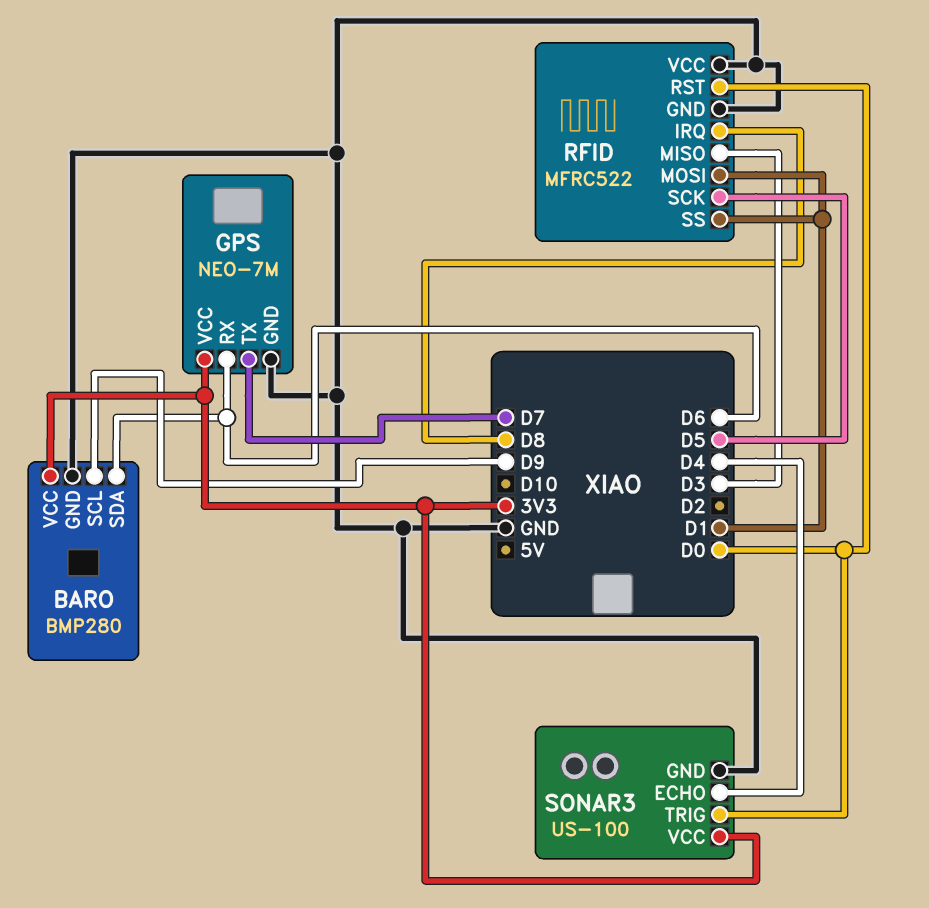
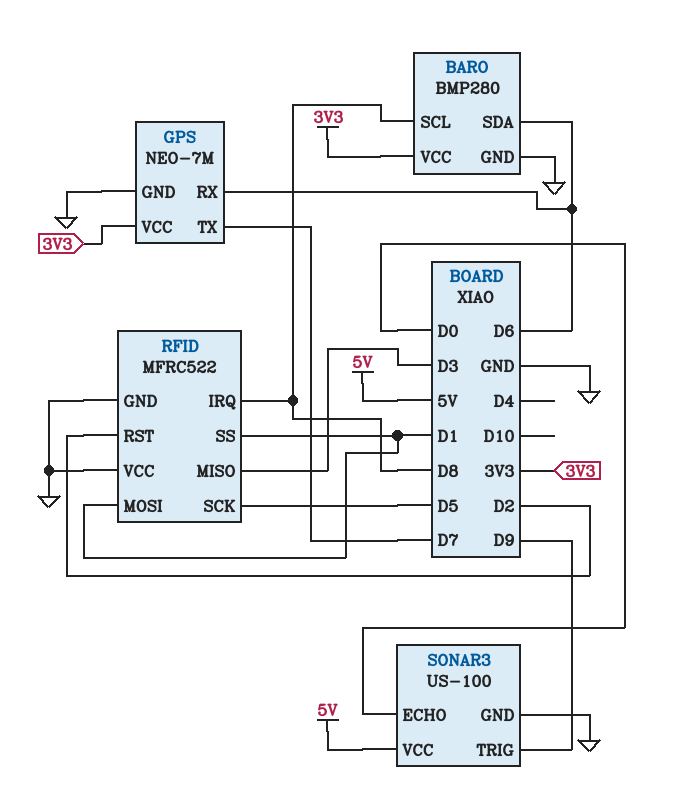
BARO pin SCL: D9 -> D8
RFID pin RST: D0 -> D2
SONAR3 pin ECHO: D4 -> D0
SONAR3 pin TRIG: D0 -> D9
SONAR3 pin VCC: 3V3 -> 5V

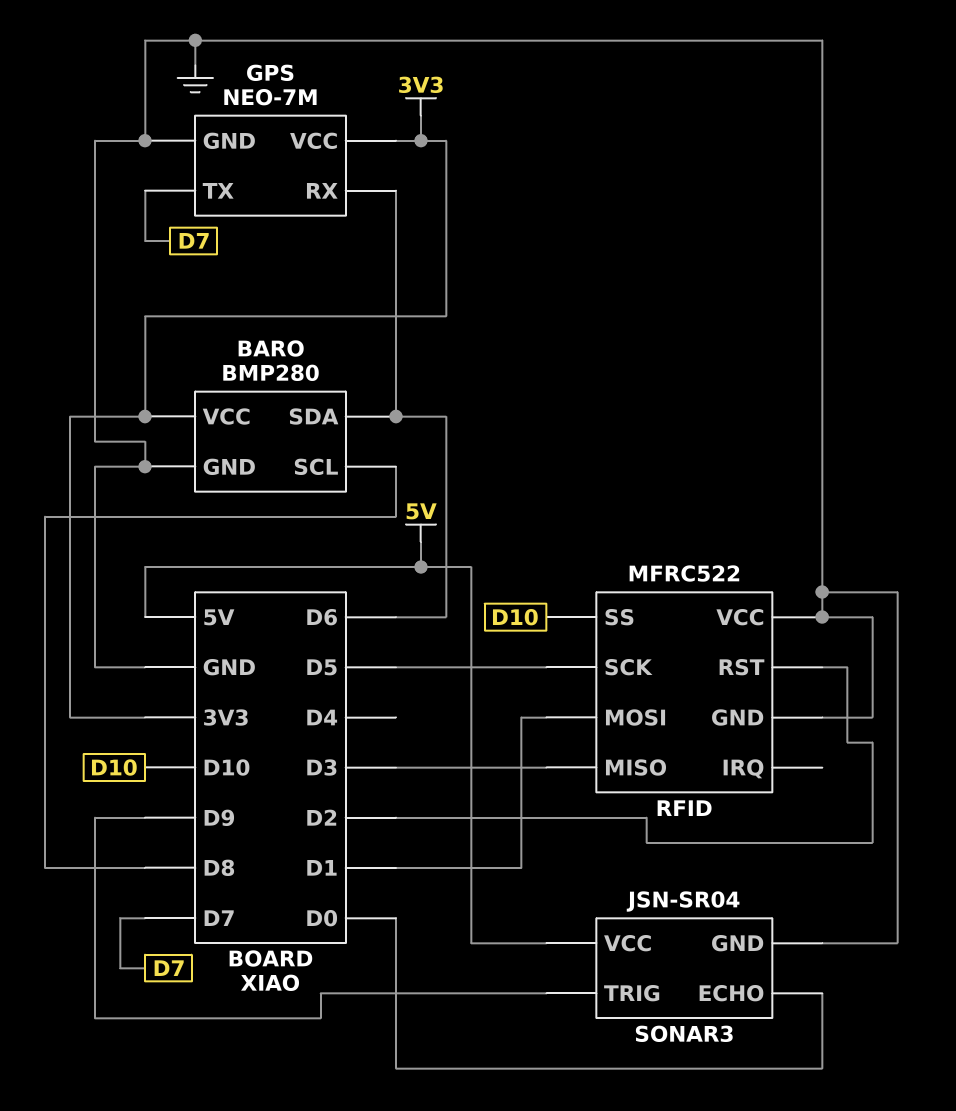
RFID pin IRQ: D8 -> none
RFID pin SS: D1 -> D10
SONAR3: US-100 -> JSN-SR04

